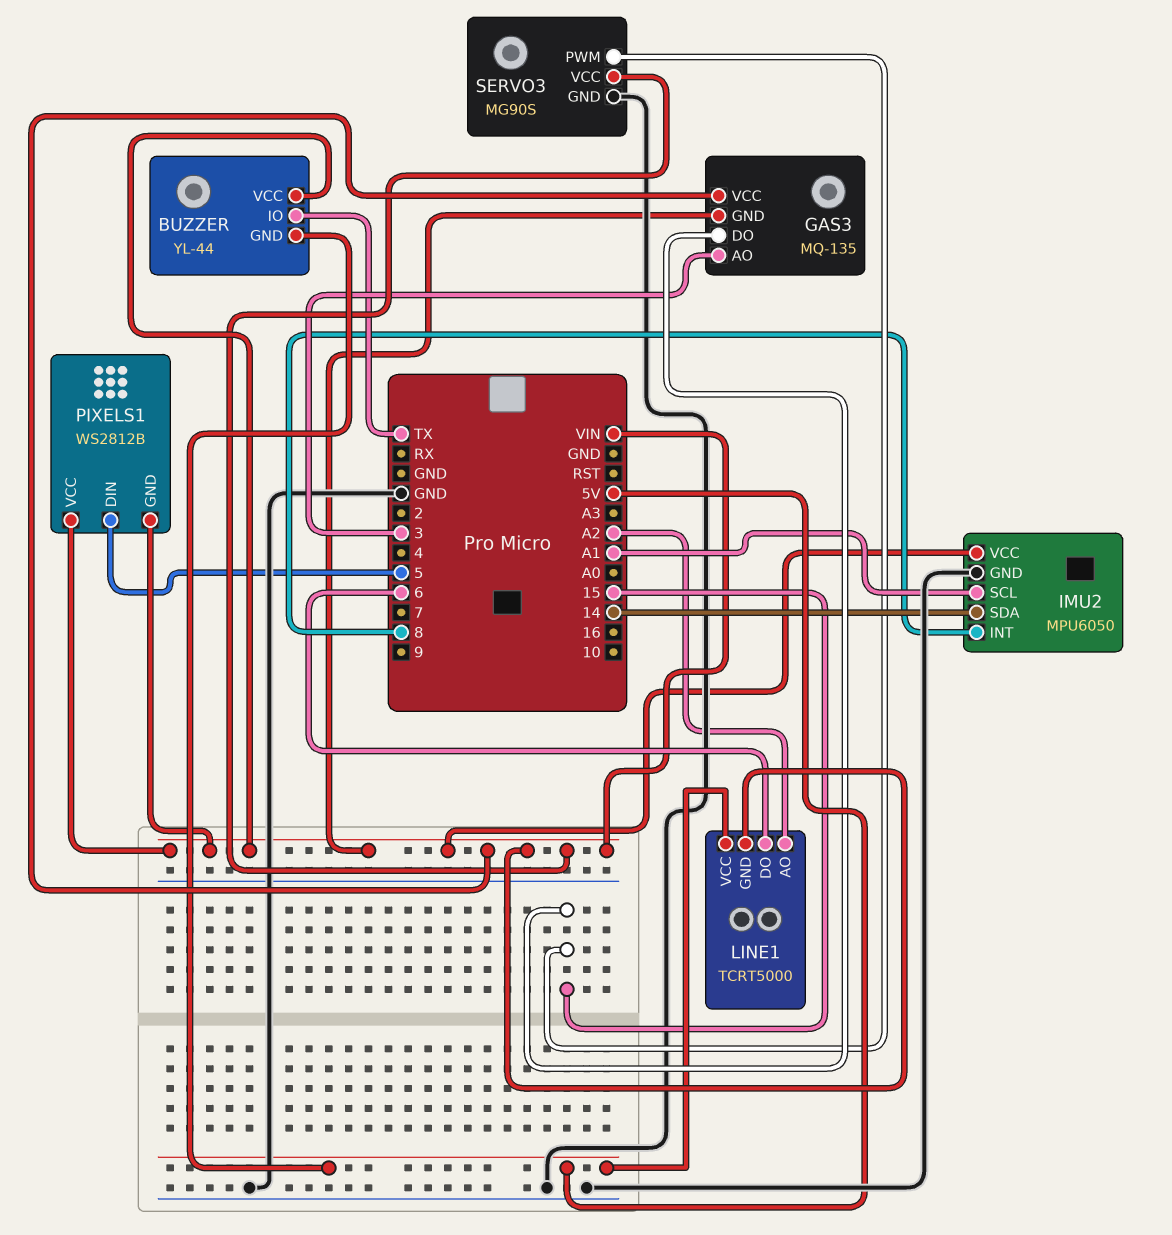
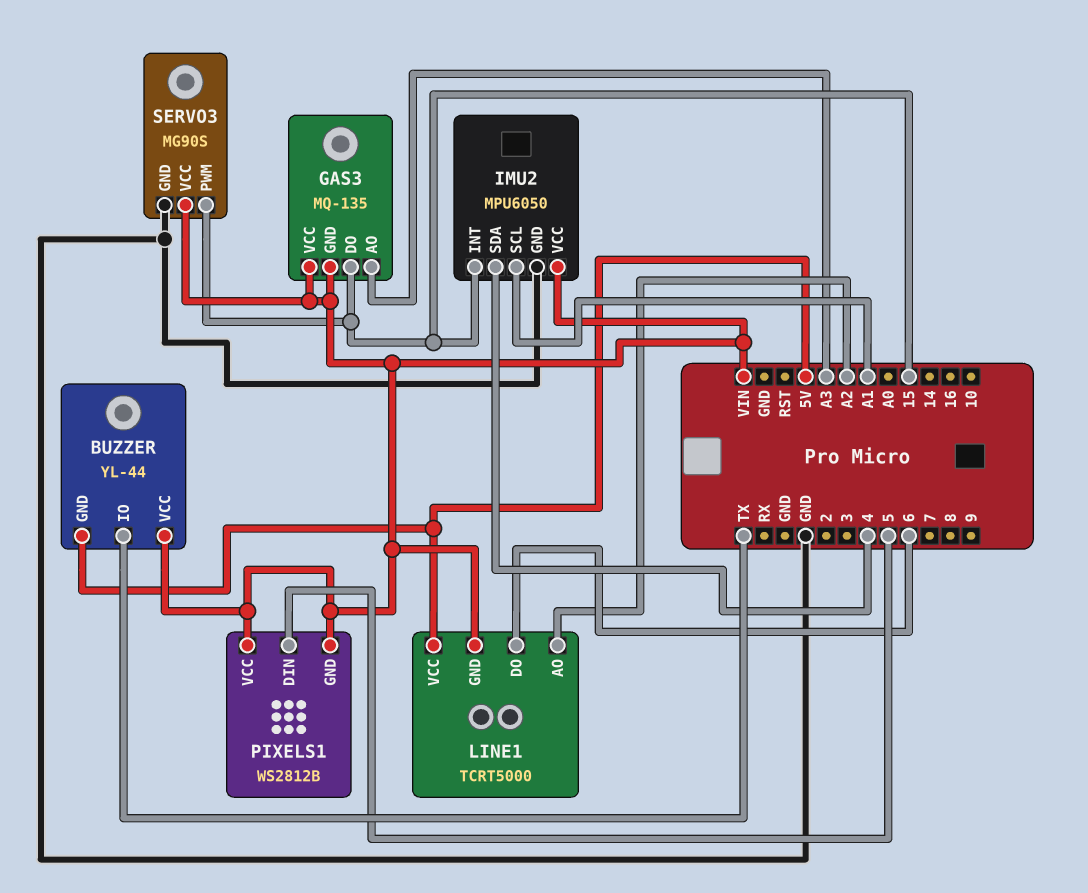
GAS3 pin AO: 3 -> A3
IMU2 pin INT: 8 -> 15
IMU2 pin SDA: 14 -> 4

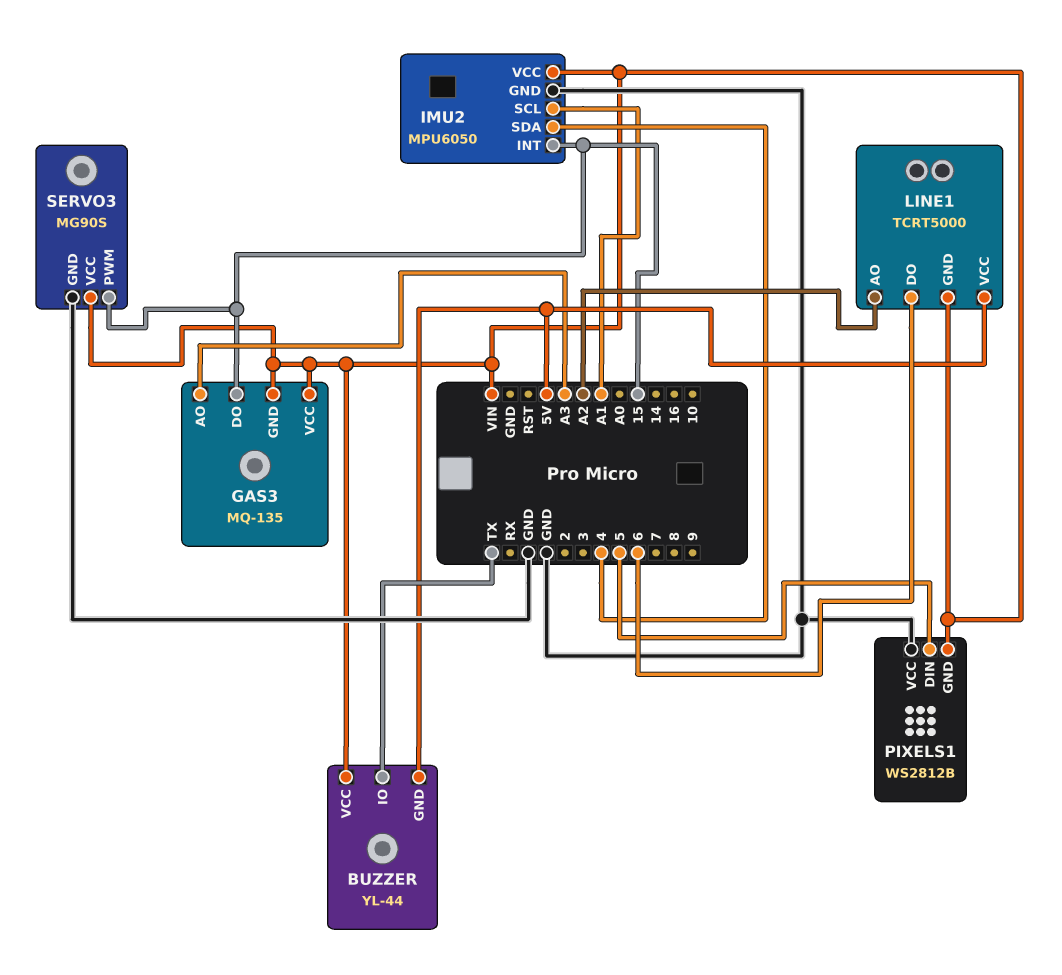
PIXELS1 pin VCC: VIN -> GND

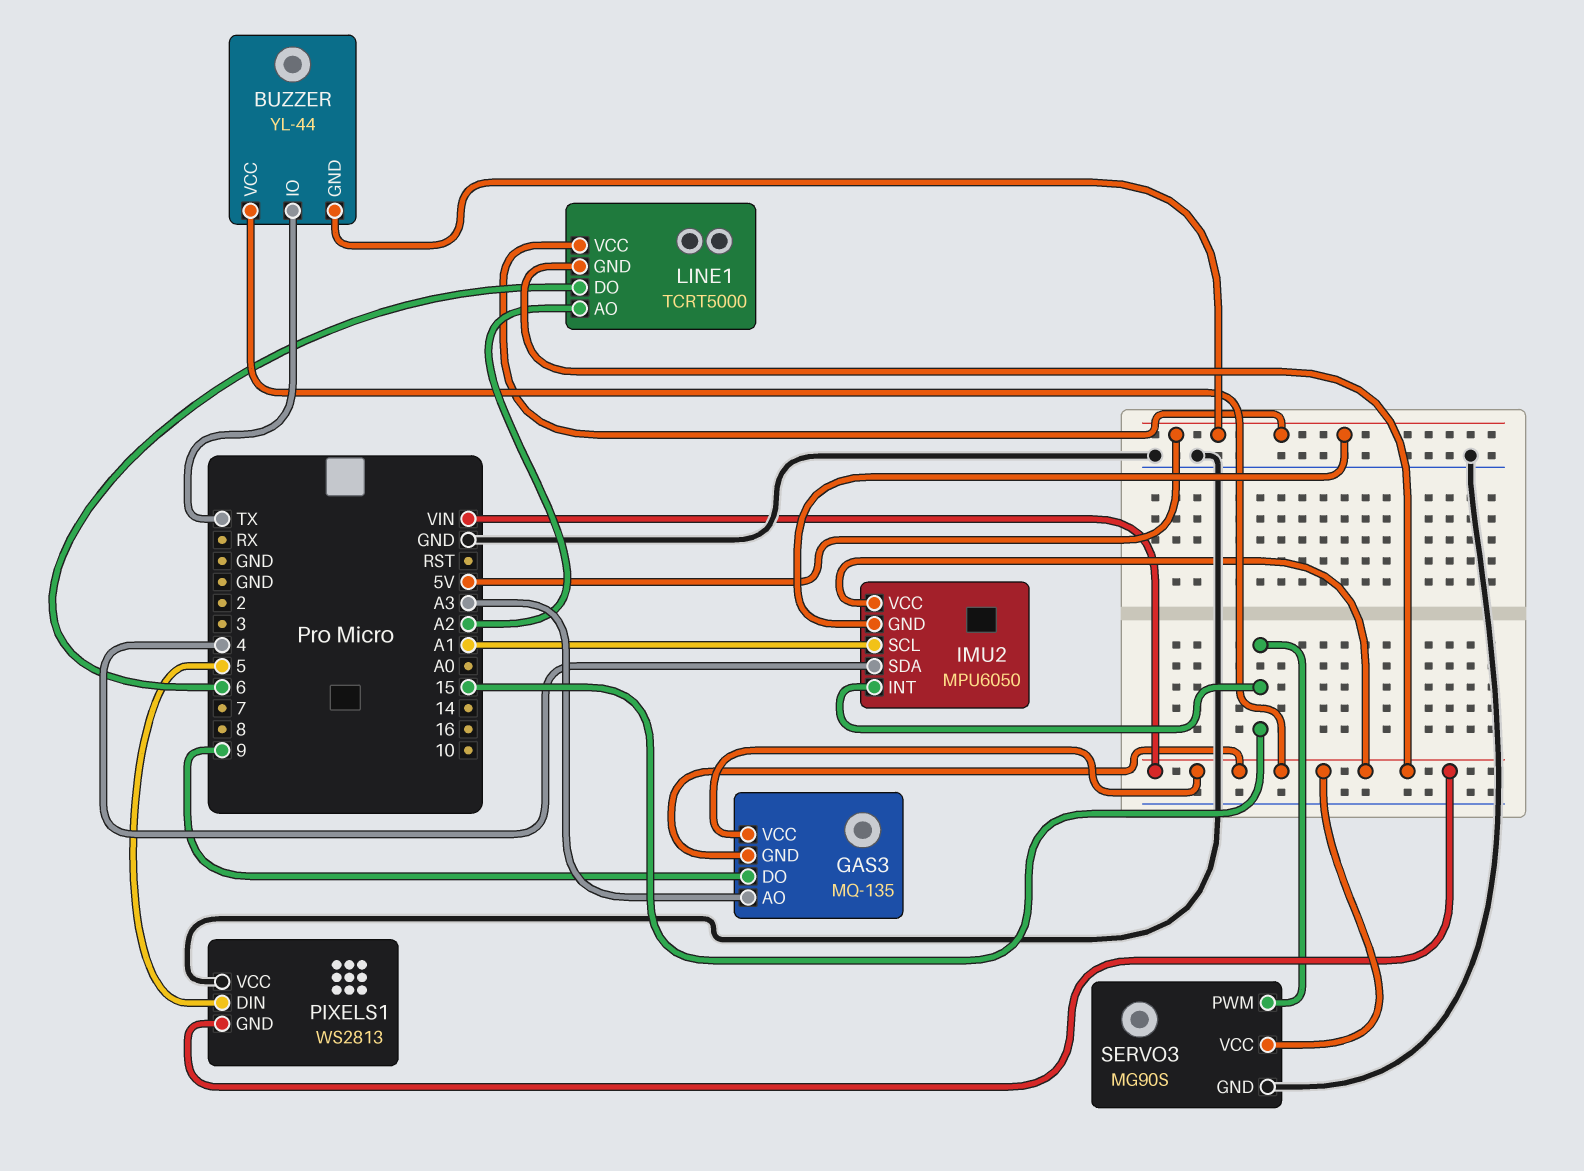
GAS3 pin DO: 15 -> 9
IMU2 pin GND: GND -> 5V
PIXELS1: WS2812B -> WS2813

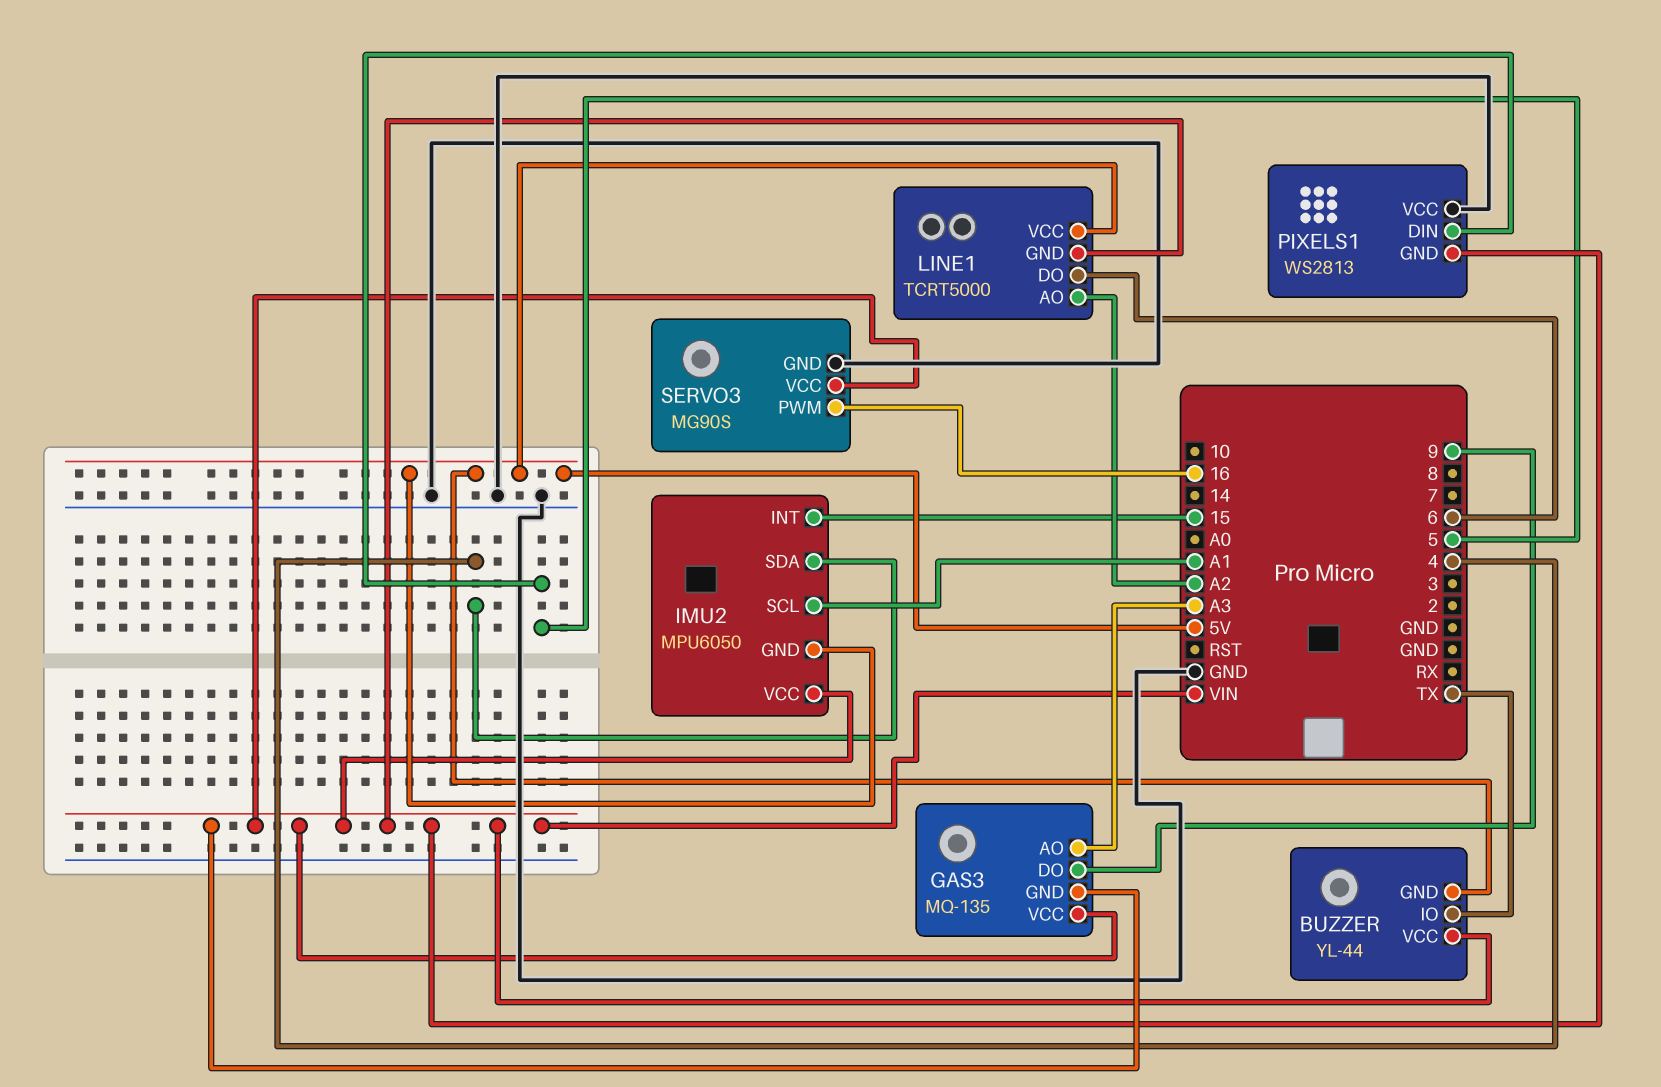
SERVO3 pin PWM: 15 -> 16

